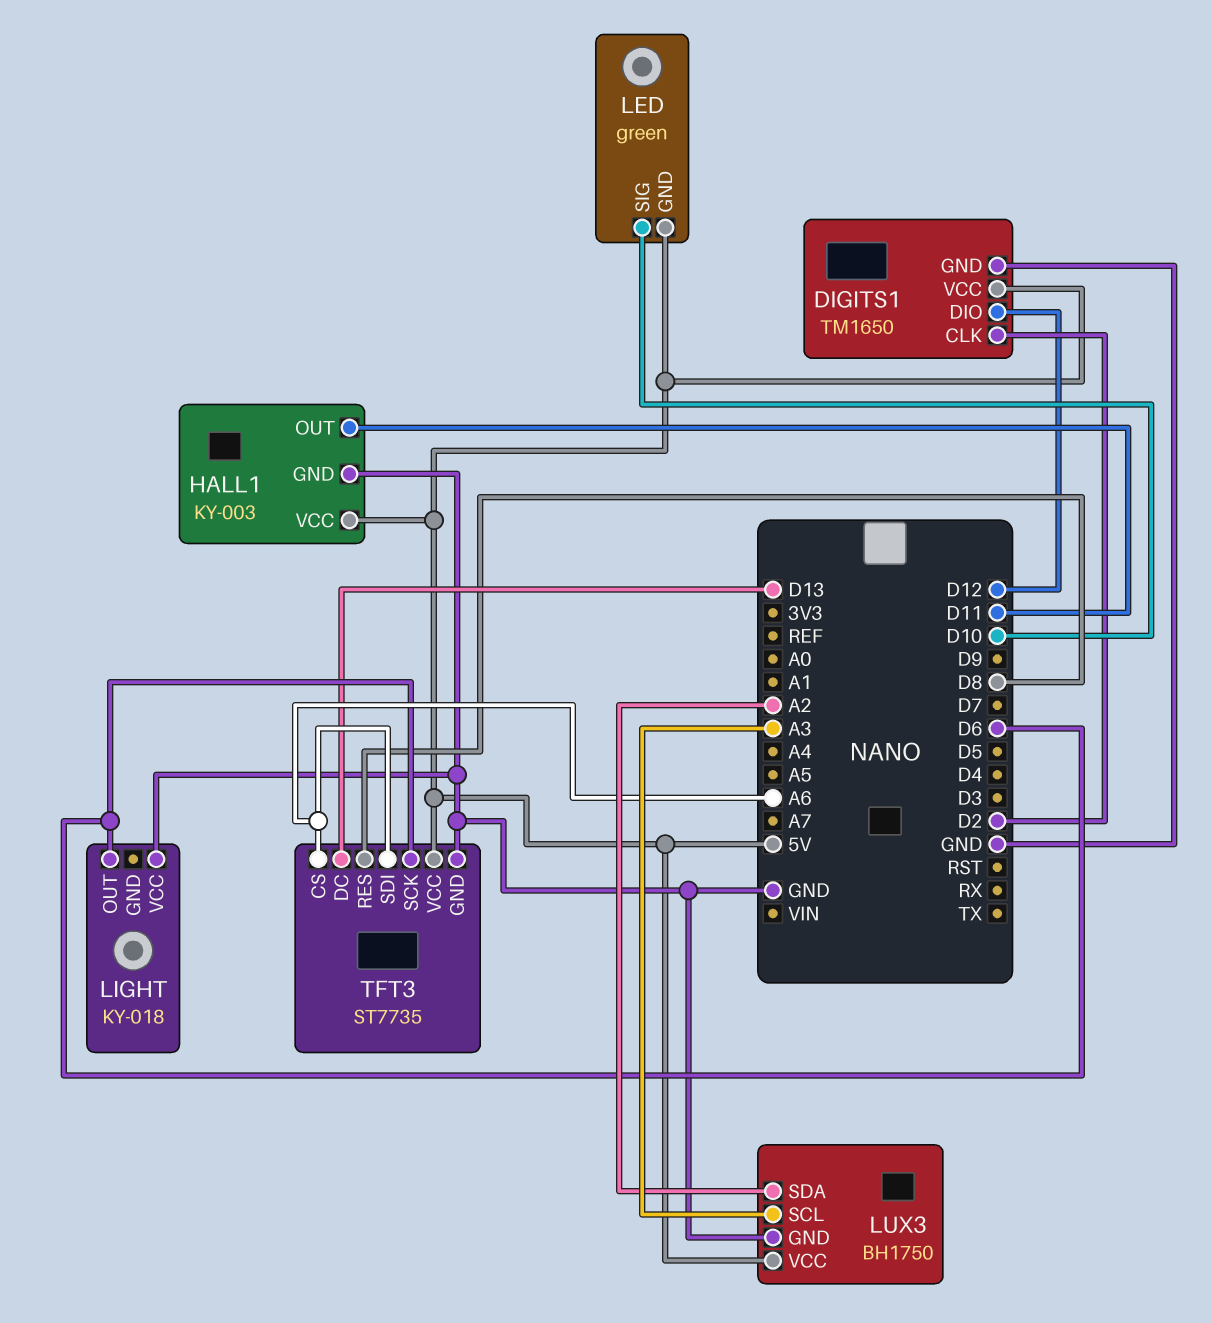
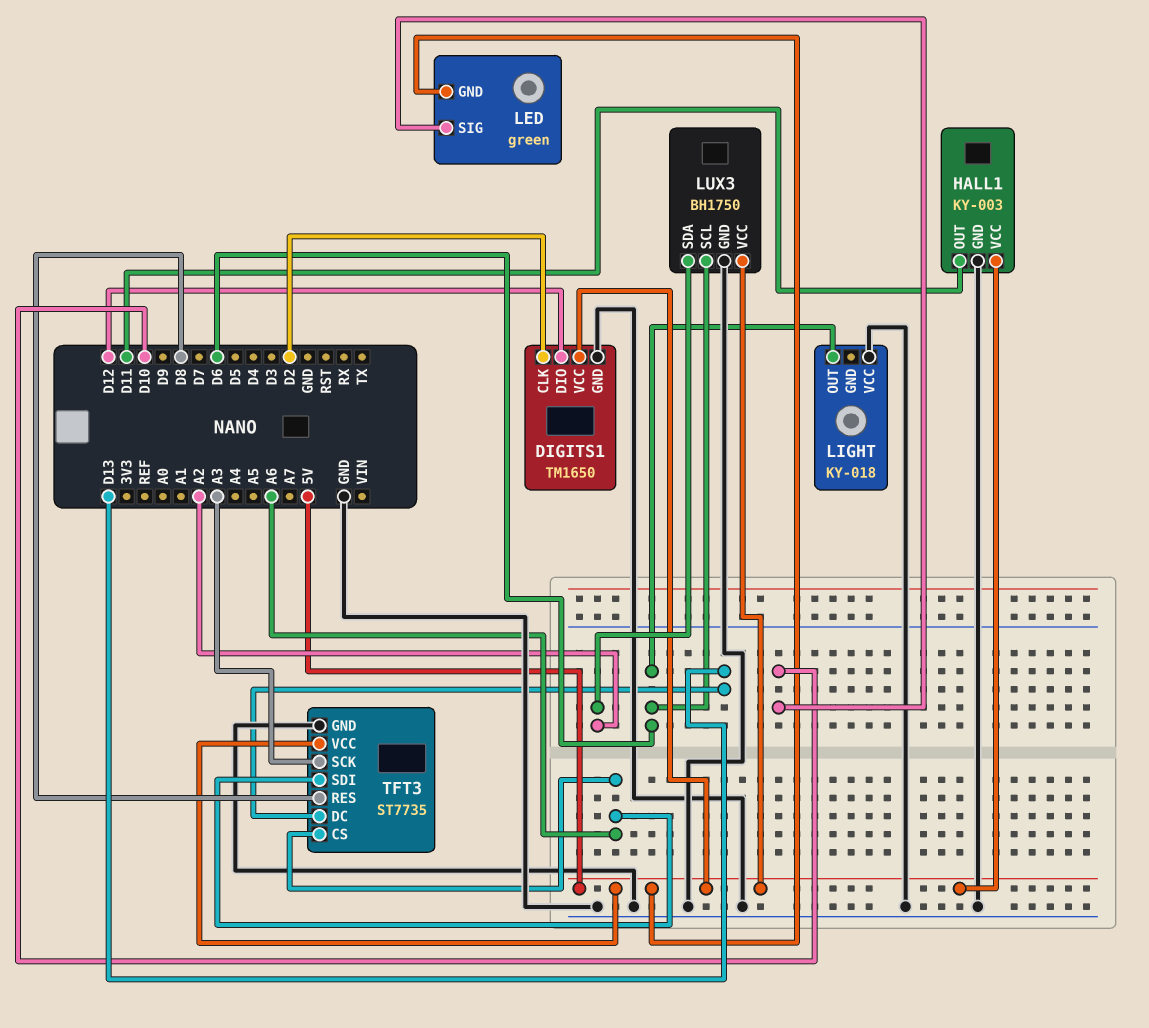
LUX3 pin SCL: A3 -> D6
TFT3 pin SCK: D6 -> A3

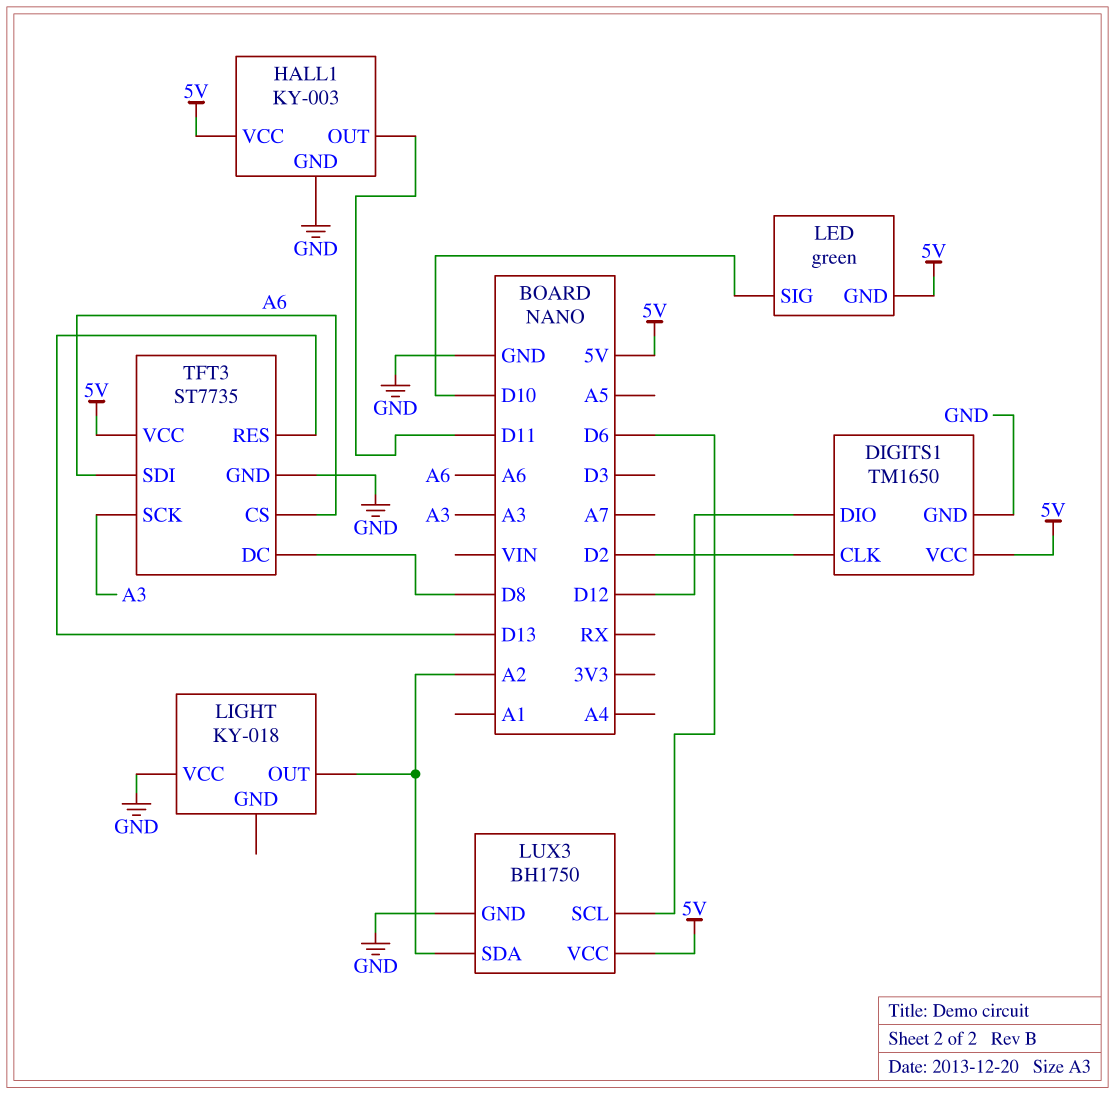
LIGHT pin OUT: D6 -> A2
TFT3 pin DC: D13 -> D8
TFT3 pin RES: D8 -> D13

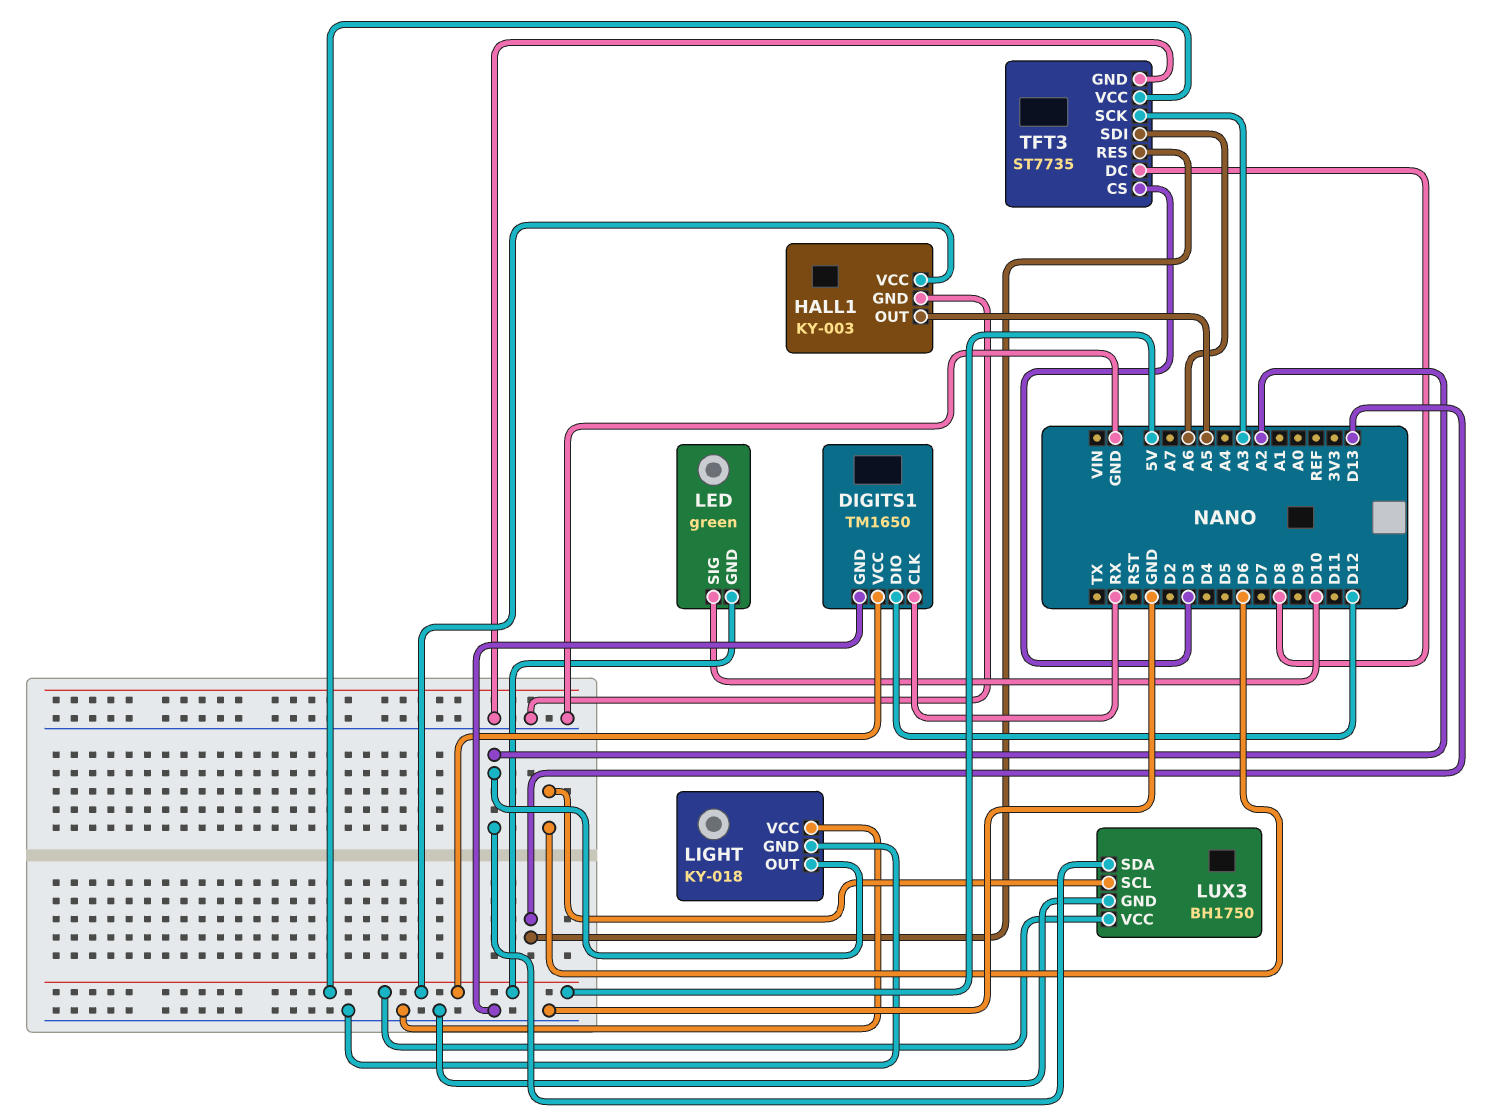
DIGITS1 pin CLK: D2 -> RX
HALL1 pin OUT: D11 -> A5
LIGHT pin GND: none -> GND
TFT3 pin CS: A6 -> D3

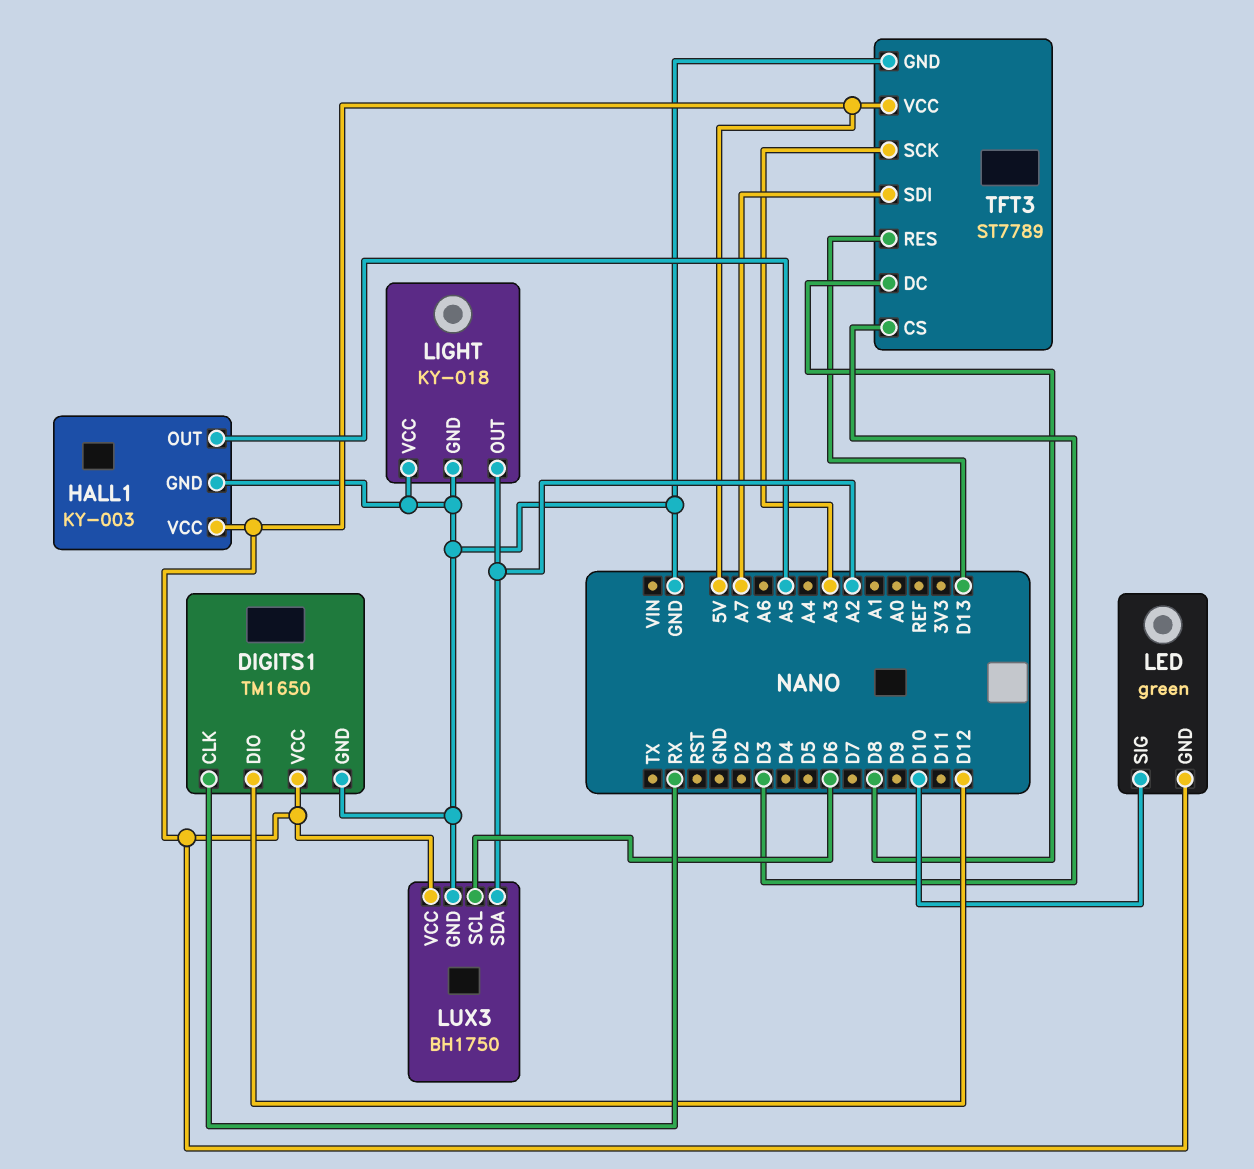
TFT3: ST7735 -> ST7789
TFT3 pin SDI: A6 -> A7

